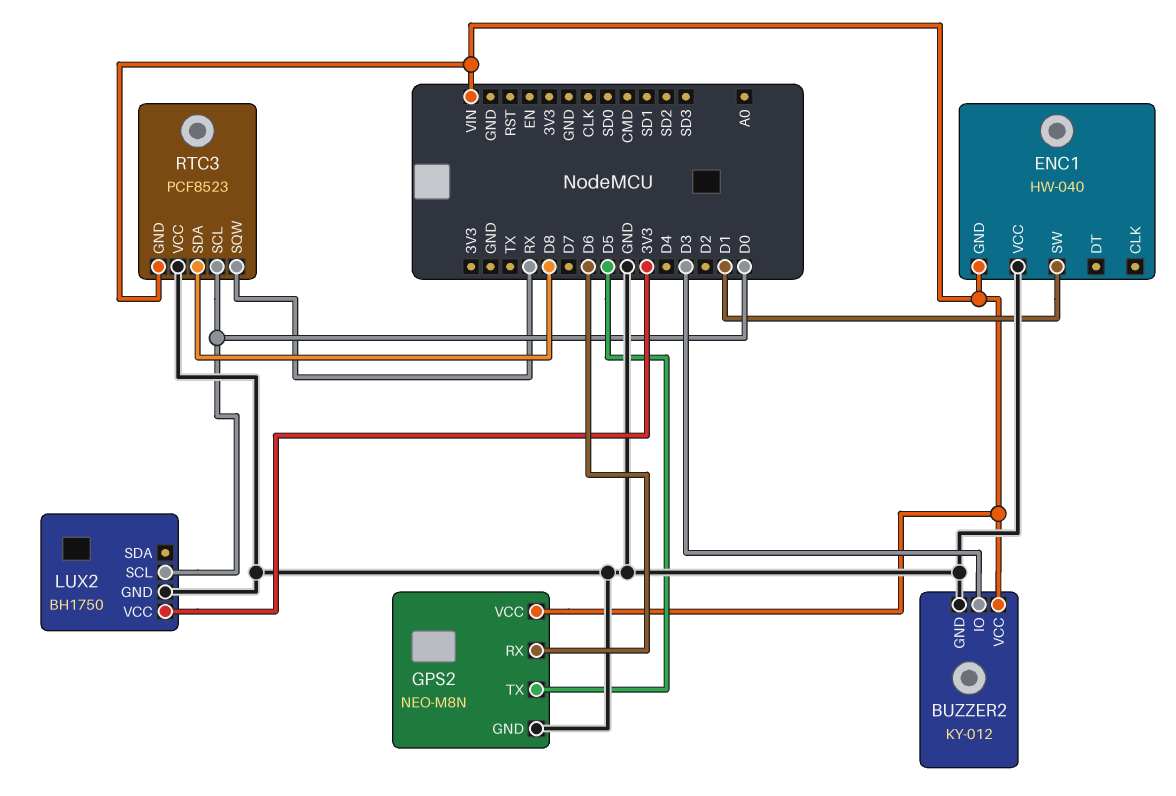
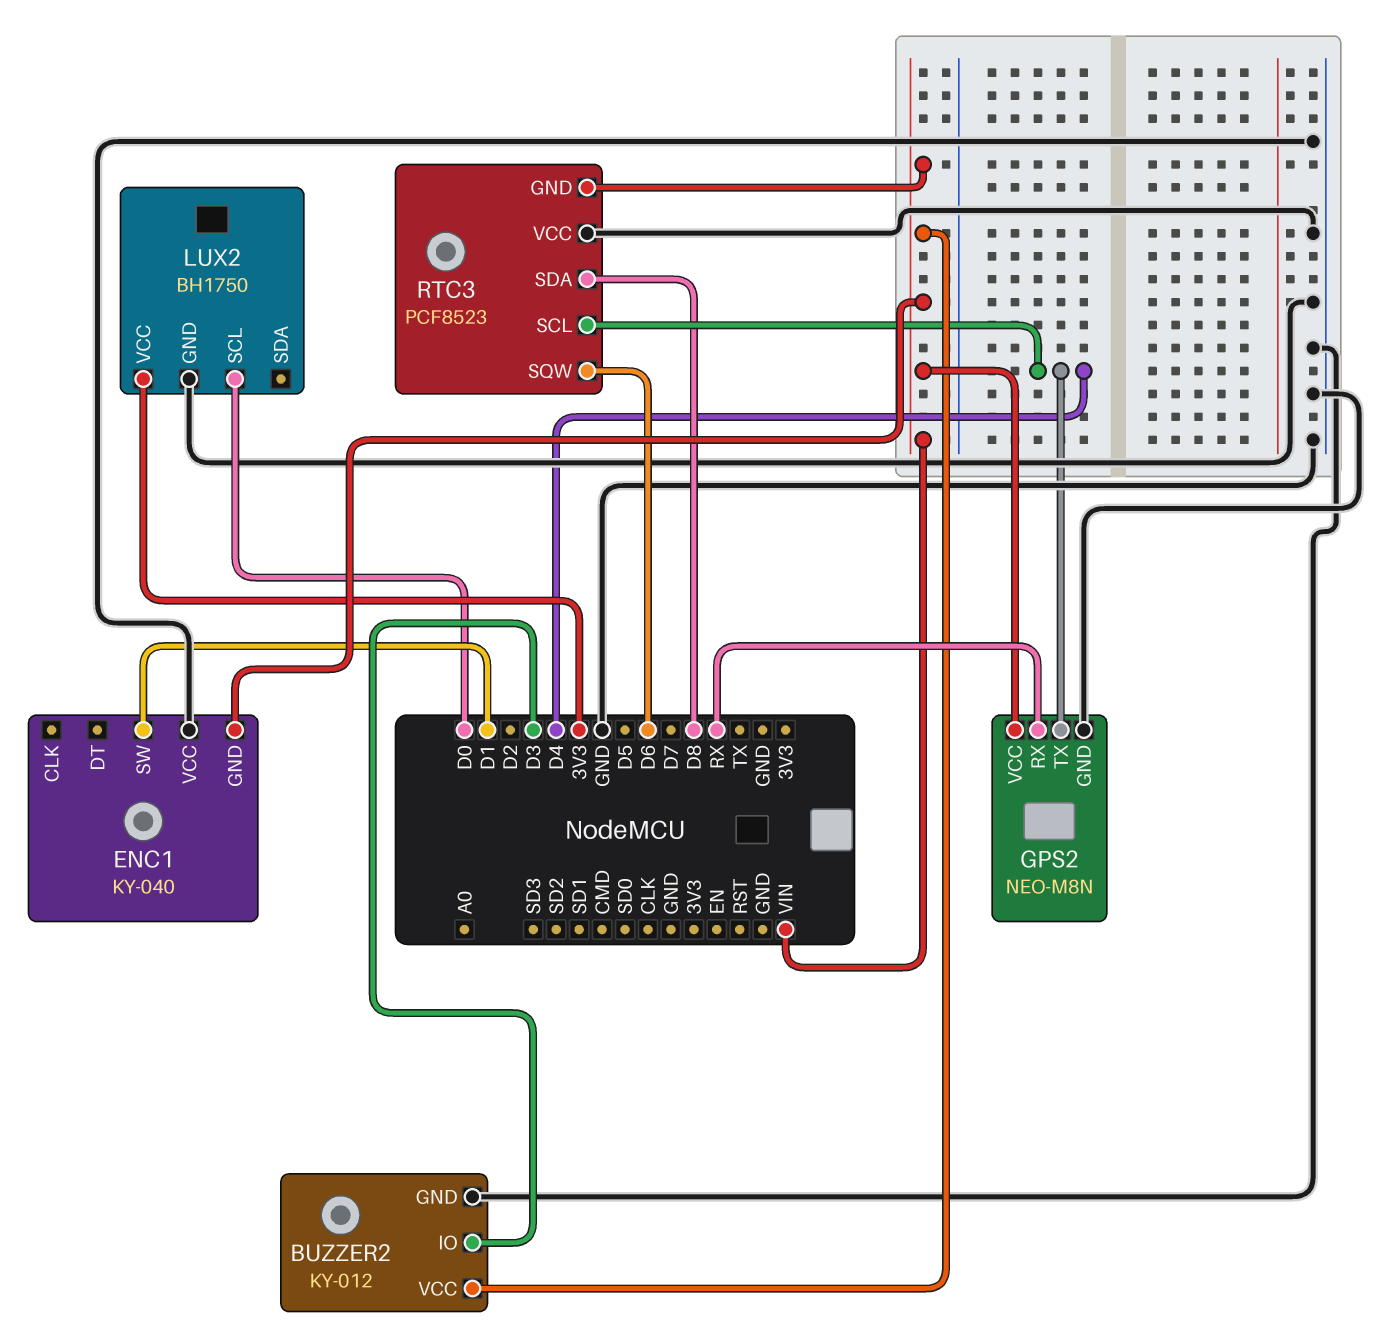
ENC1: HW-040 -> KY-040
GPS2 pin RX: D6 -> RX
GPS2 pin TX: D5 -> D4
RTC3 pin SCL: D0 -> D4
RTC3 pin SQW: RX -> D6

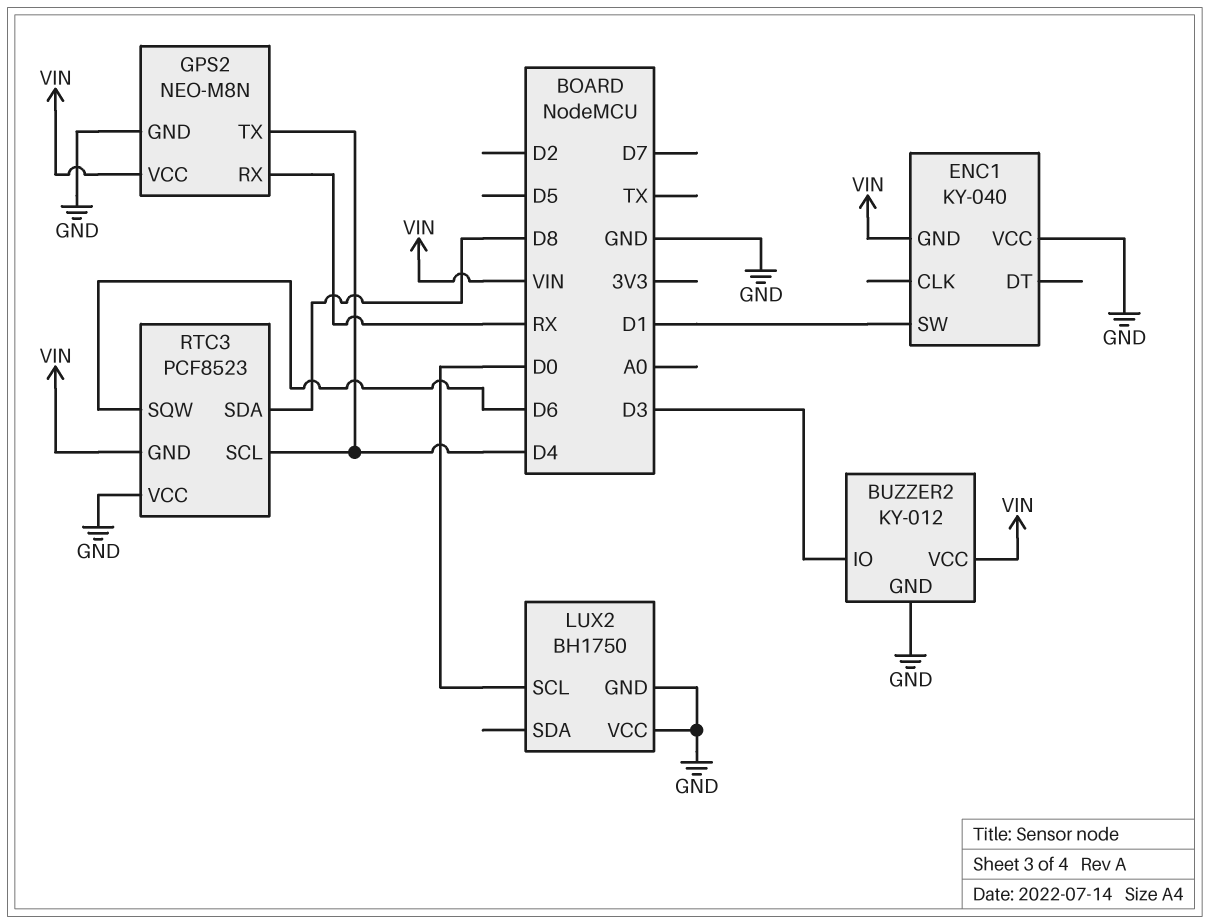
LUX2 pin VCC: 3V3 -> GND

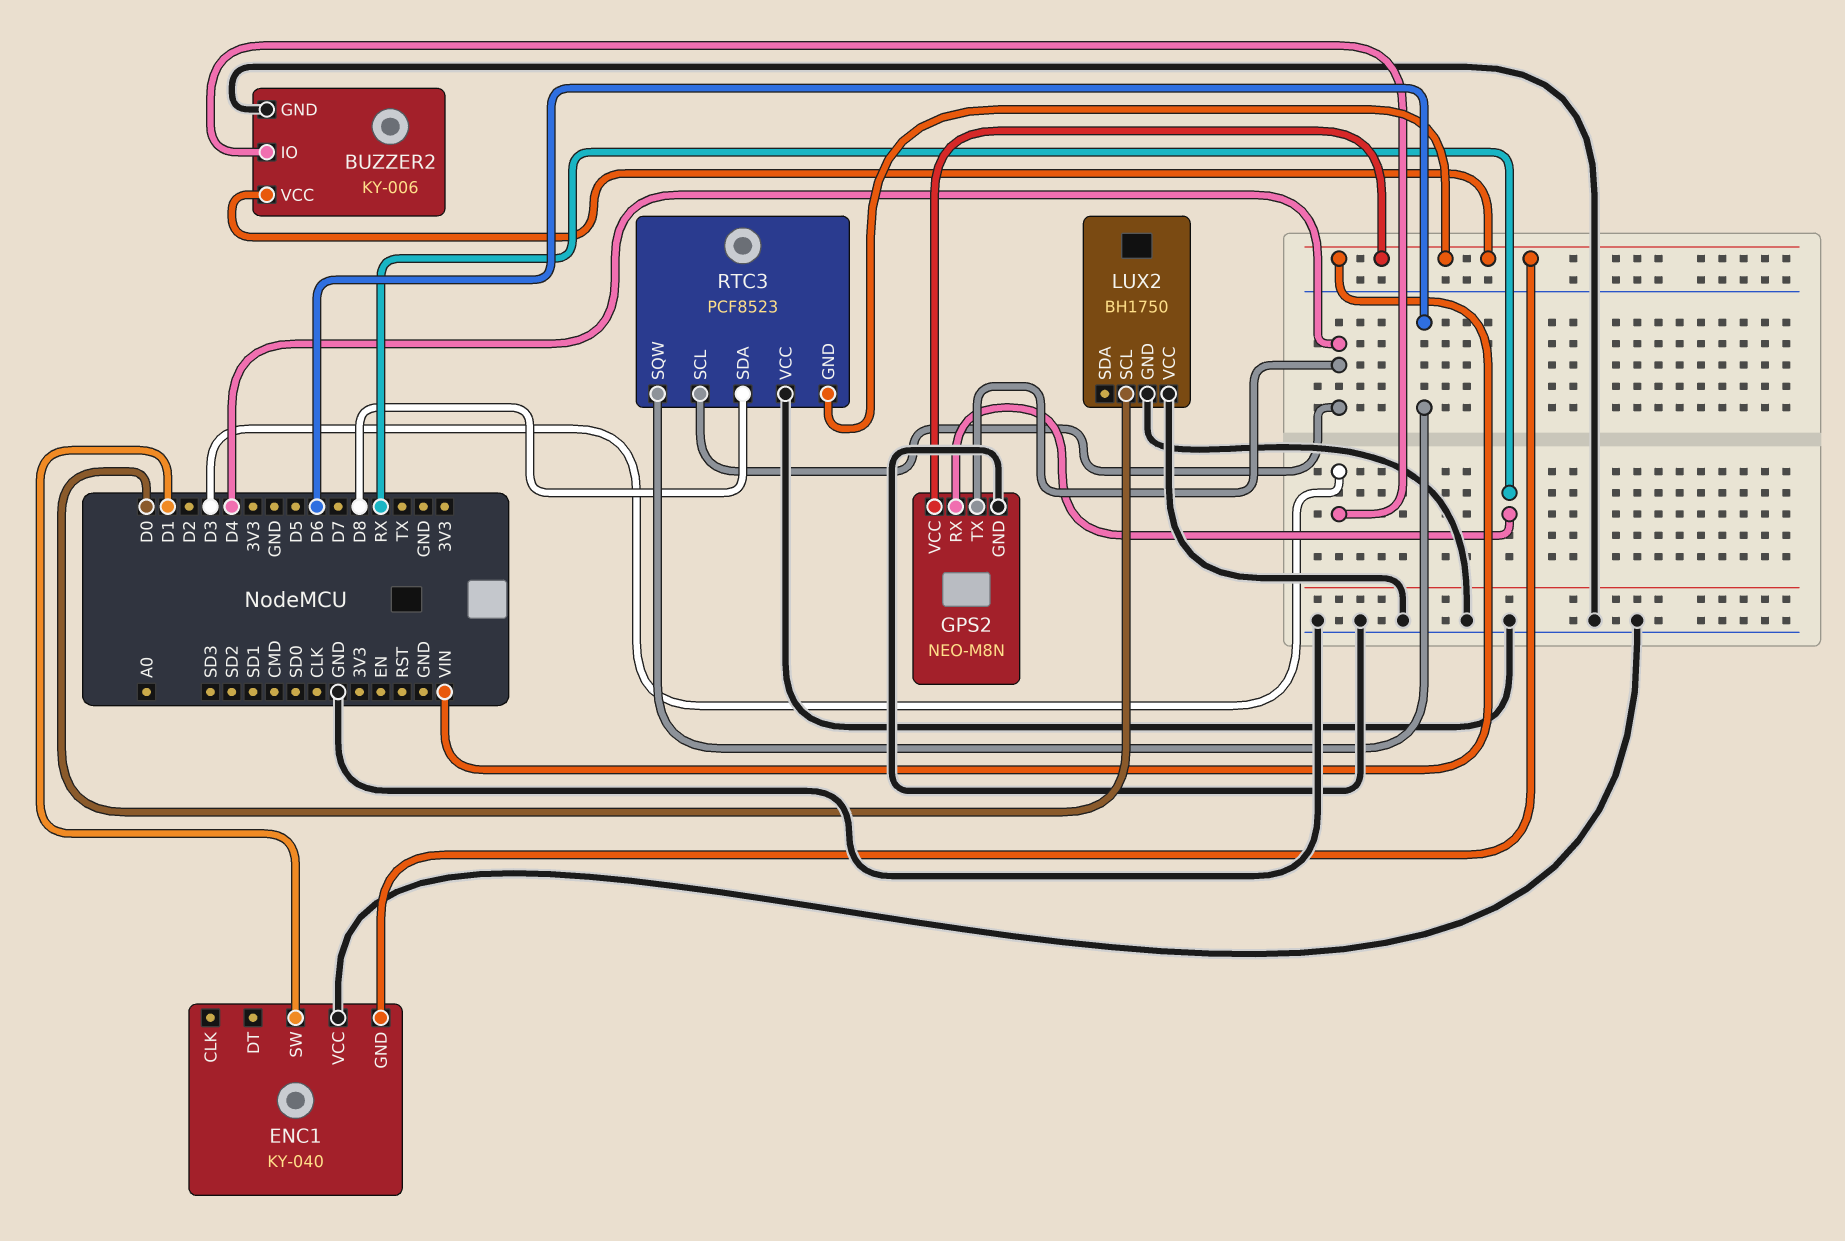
BUZZER2: KY-012 -> KY-006

